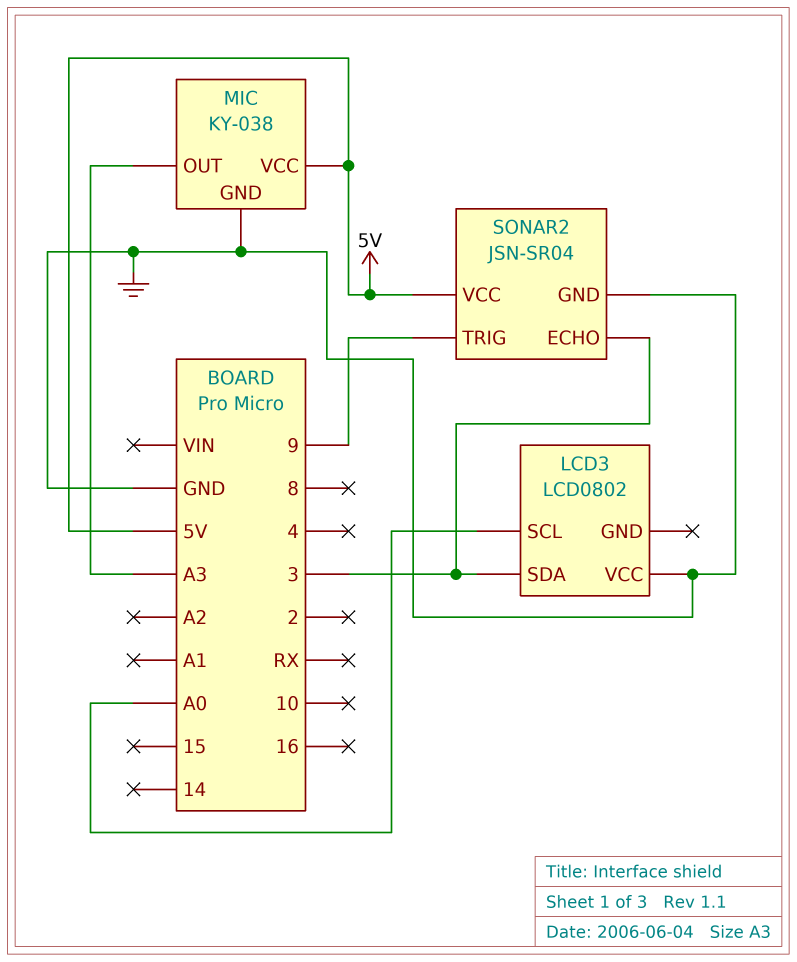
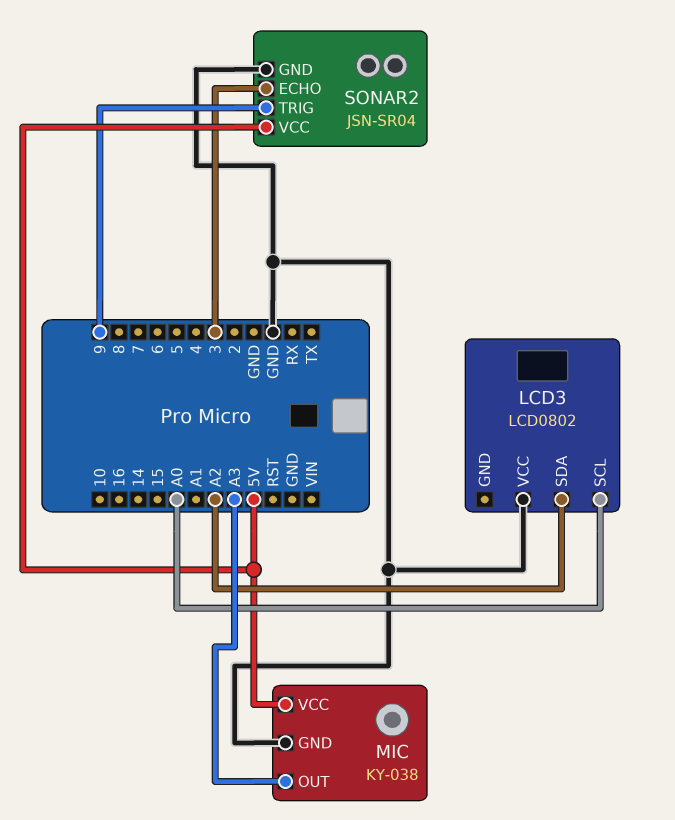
LCD3 pin SDA: 3 -> A2

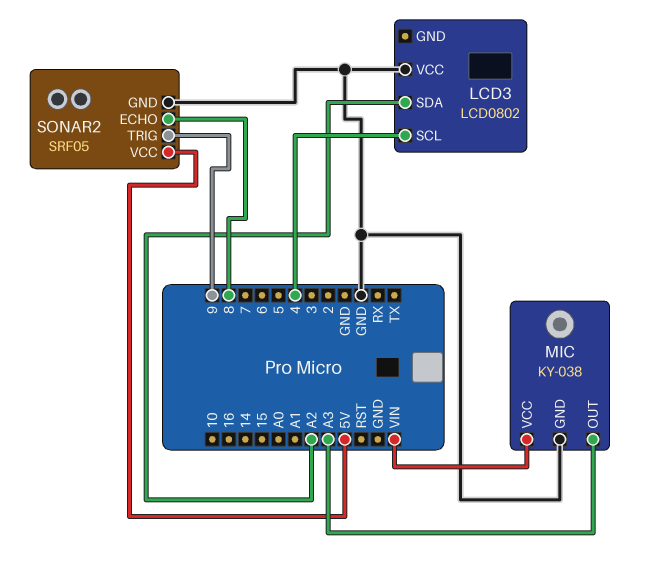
LCD3 pin SCL: A0 -> 4
MIC pin VCC: 5V -> VIN
SONAR2: JSN-SR04 -> SRF05
SONAR2 pin ECHO: 3 -> 8

